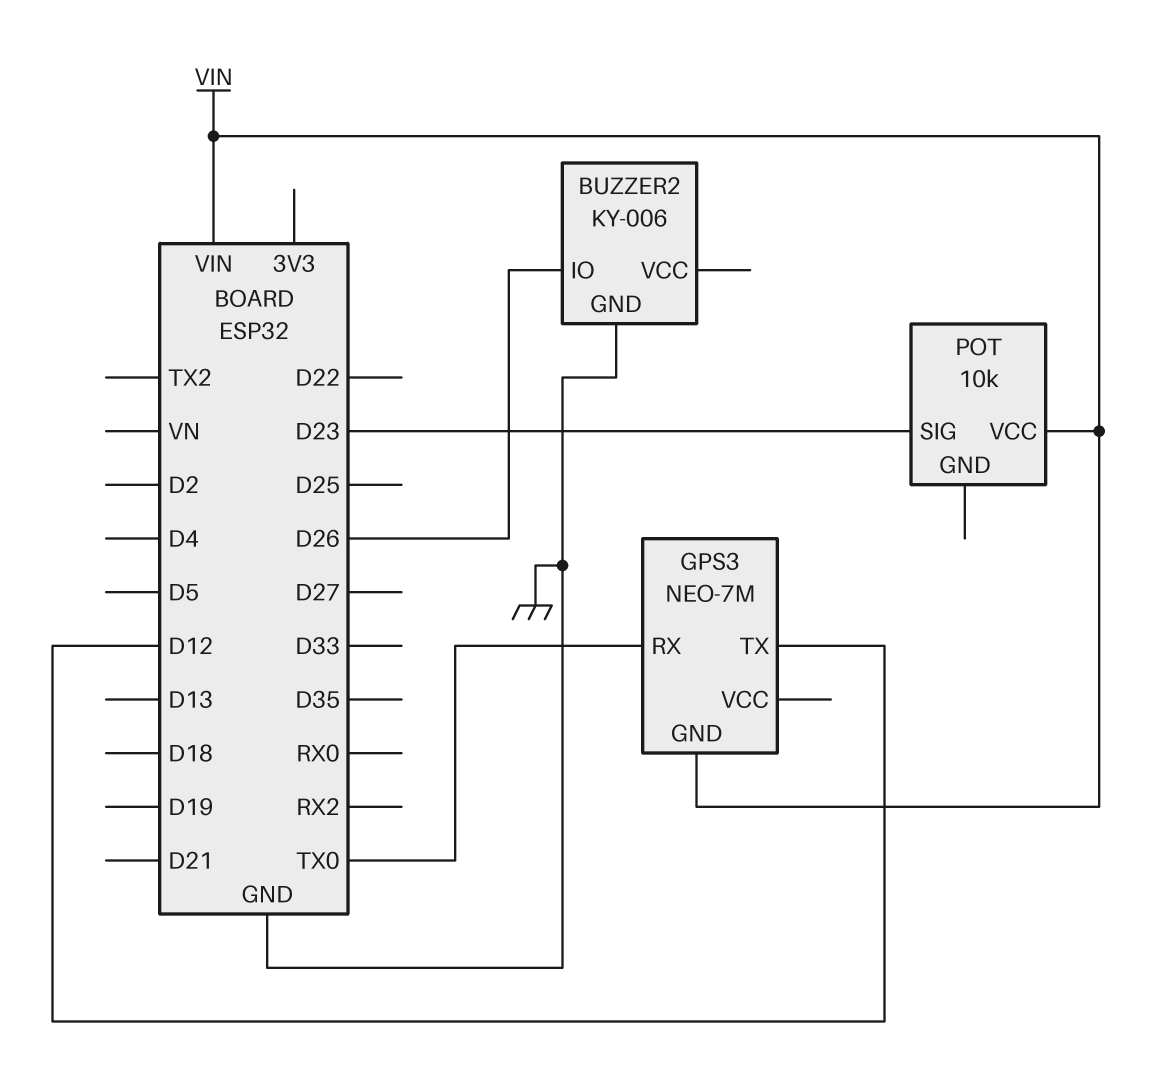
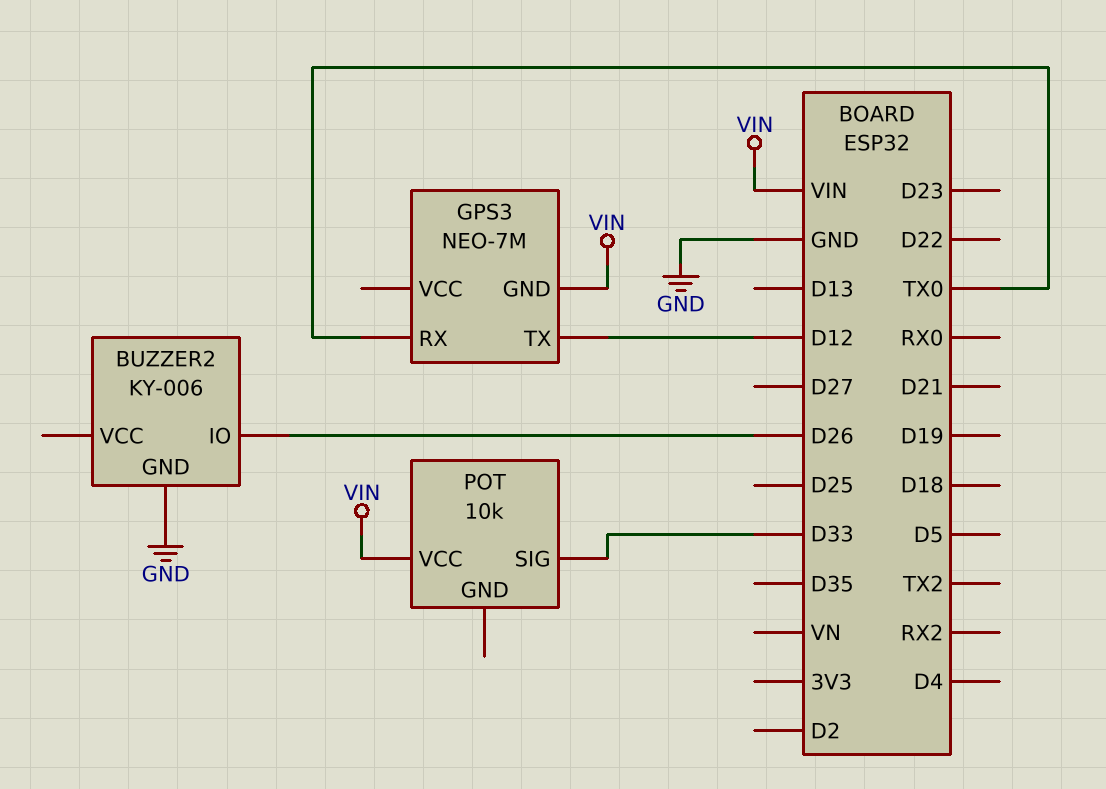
POT pin SIG: D23 -> D33

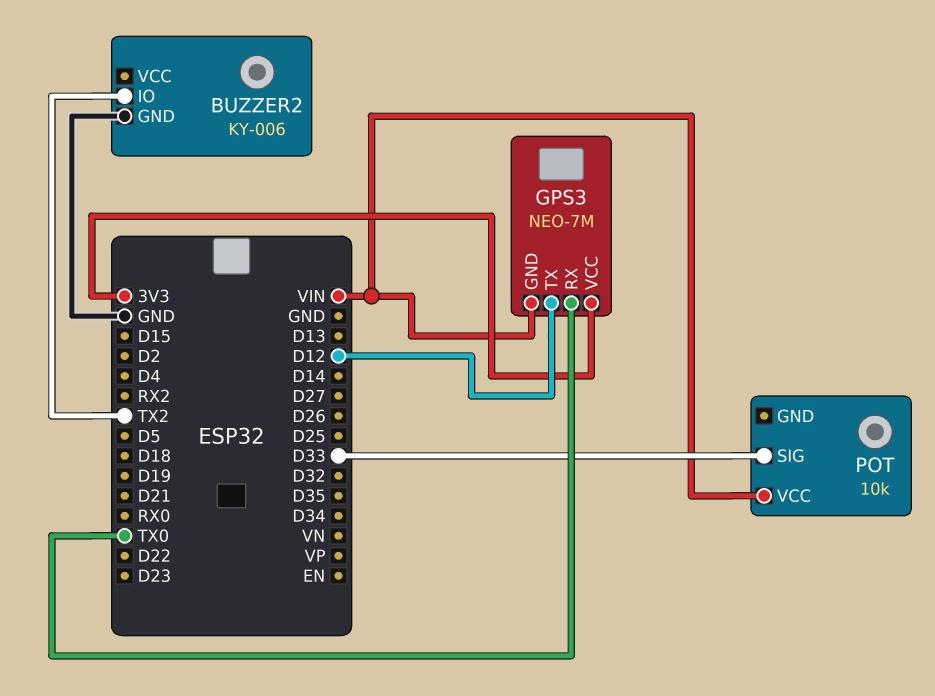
BUZZER2 pin IO: D26 -> TX2
GPS3 pin VCC: none -> 3V3

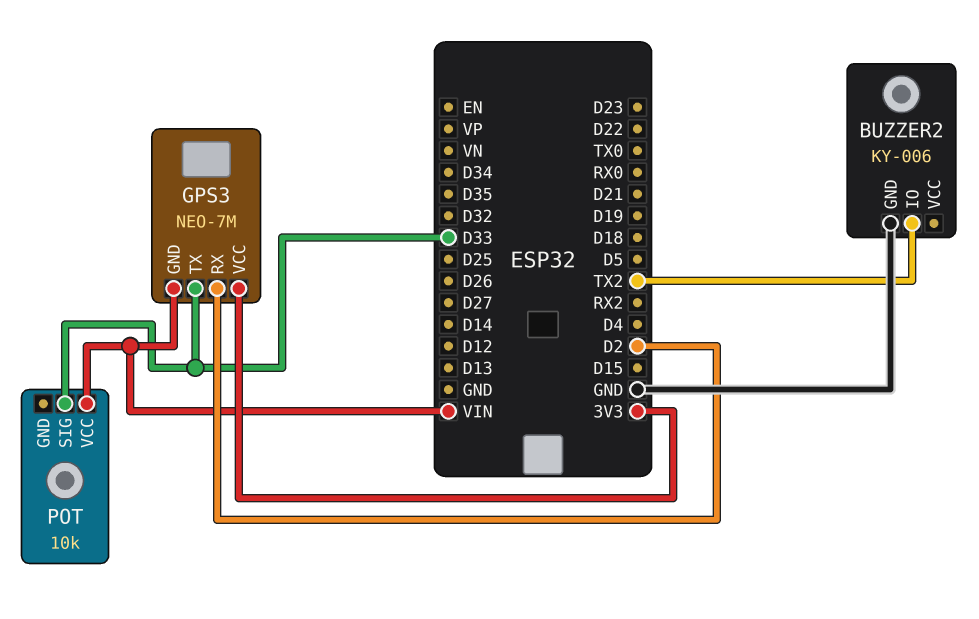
GPS3 pin RX: TX0 -> D2
GPS3 pin TX: D12 -> D33

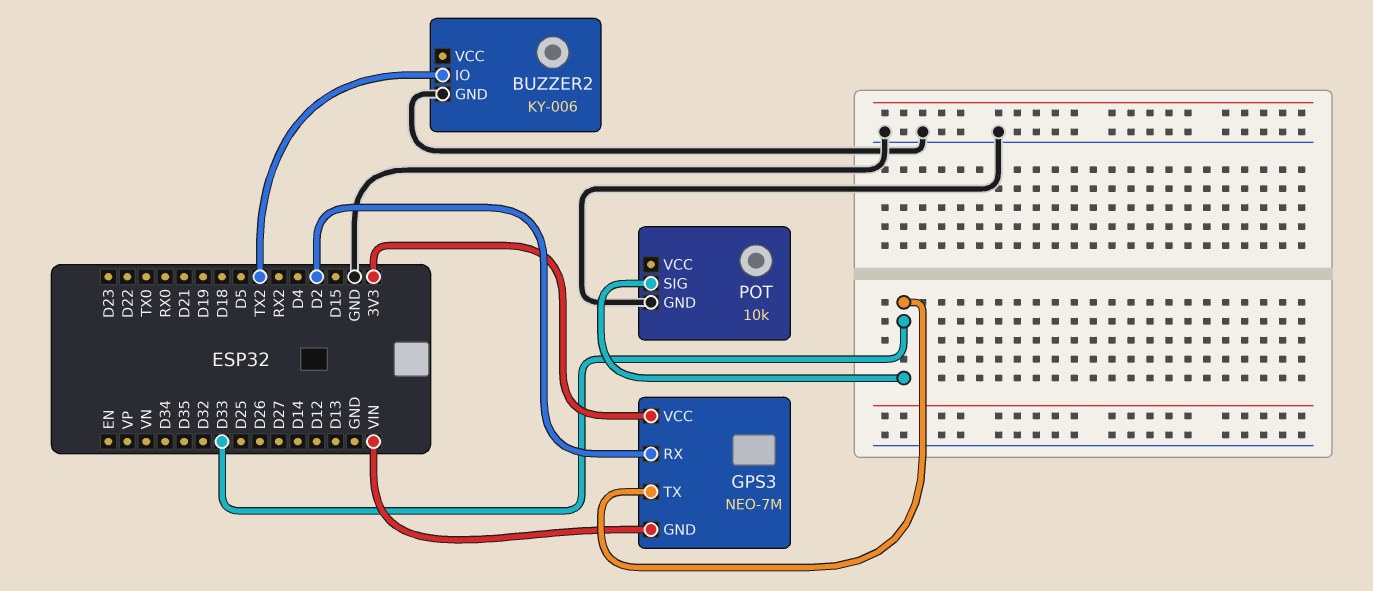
POT pin GND: none -> GND
POT pin VCC: VIN -> none

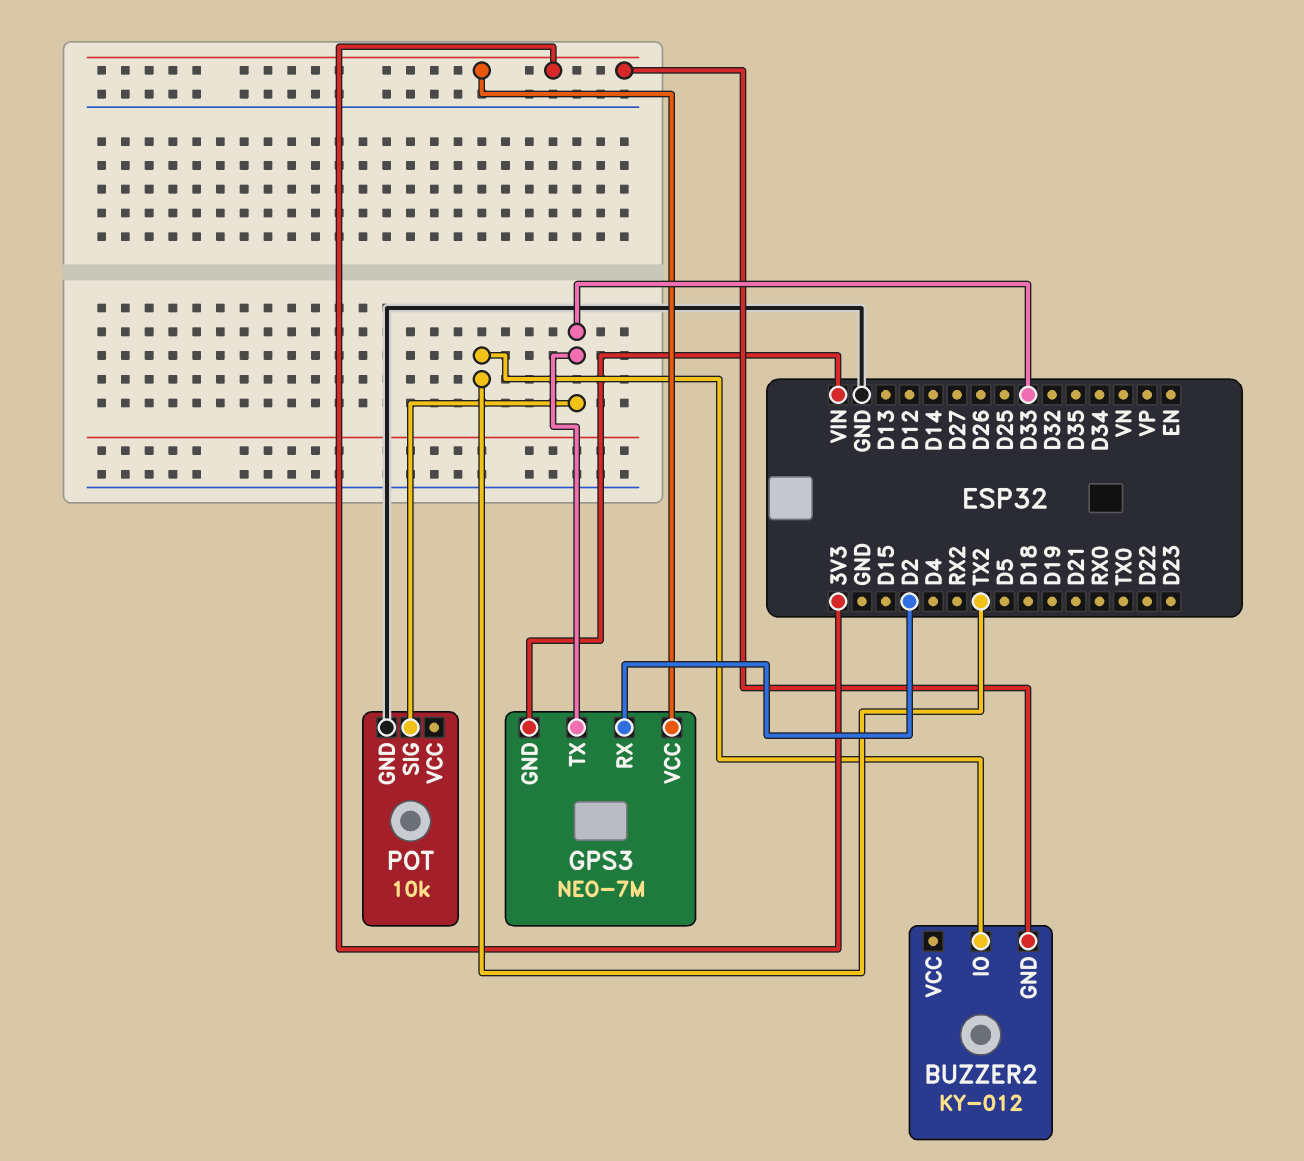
BUZZER2: KY-006 -> KY-012
BUZZER2 pin GND: GND -> 3V3

